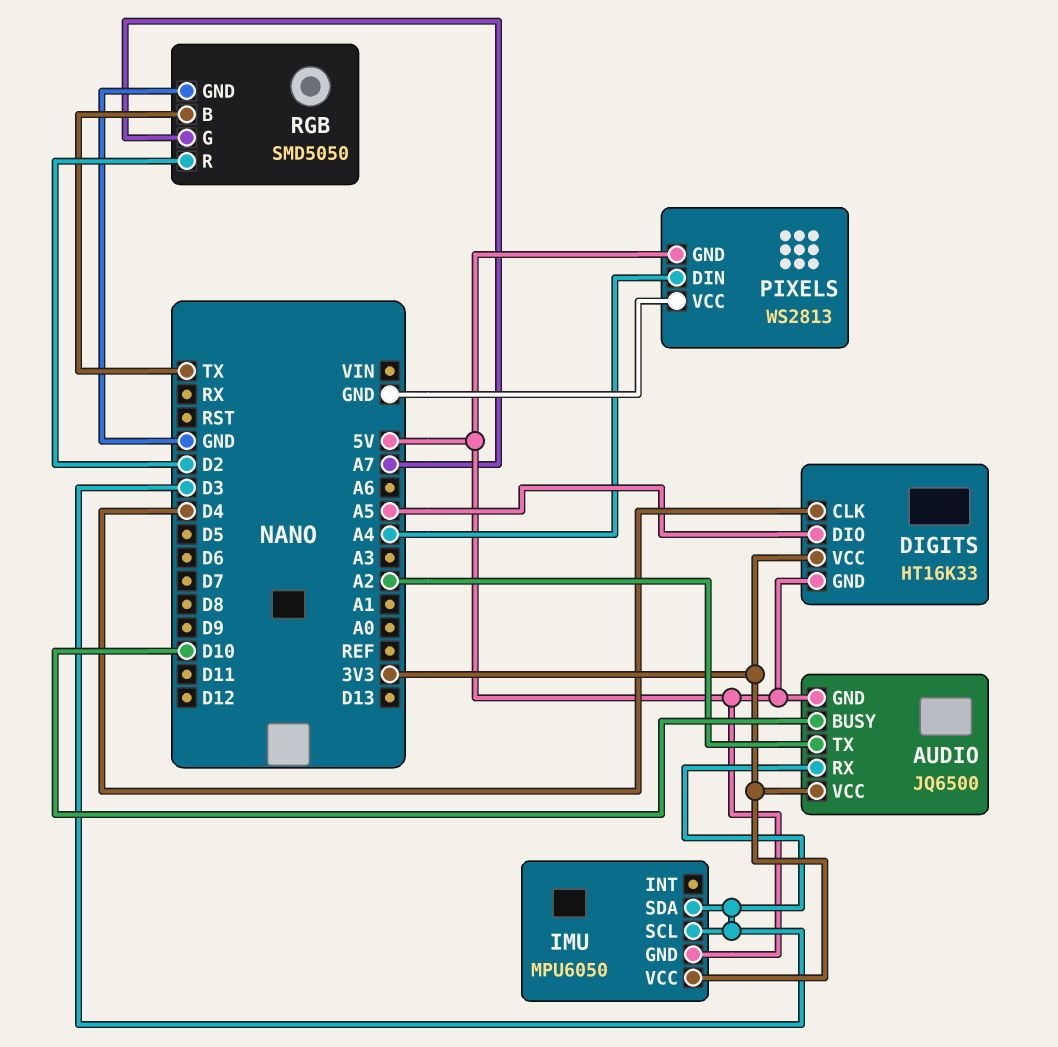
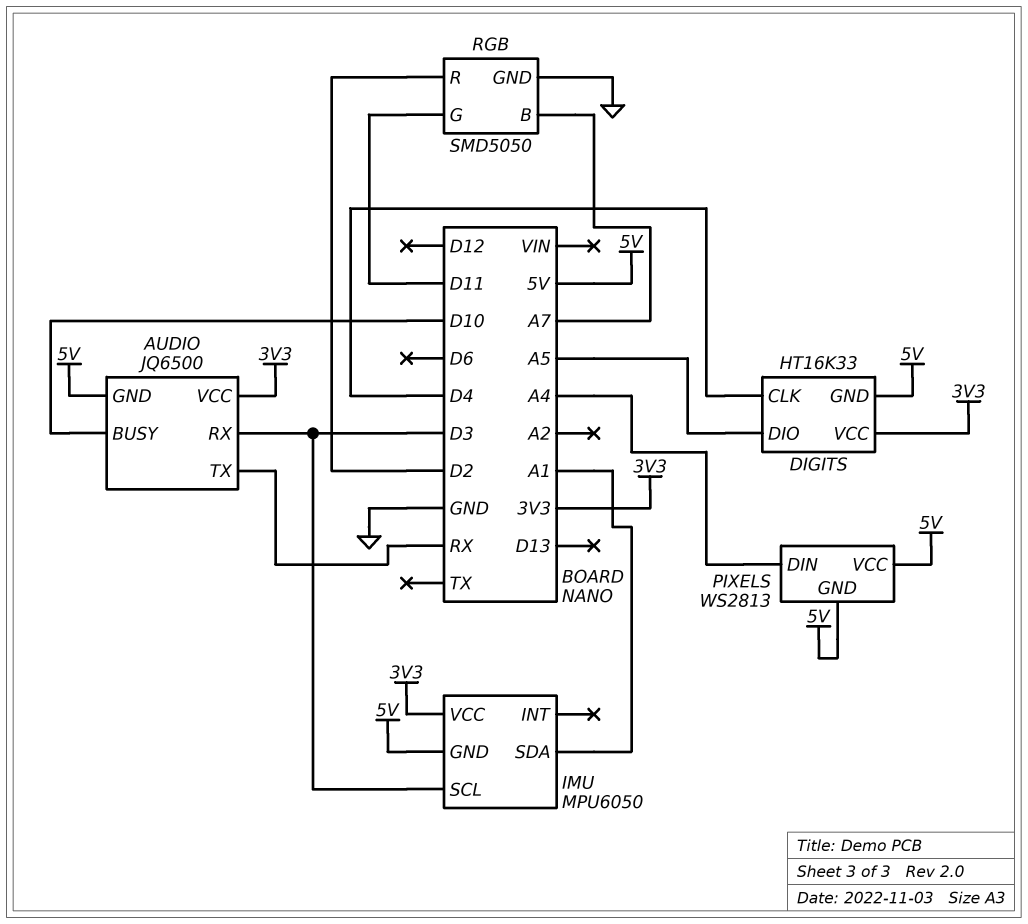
AUDIO pin TX: A2 -> RX
IMU pin SDA: D3 -> A1
PIXELS pin VCC: GND -> 5V
RGB pin B: TX -> A7
RGB pin G: A7 -> D11

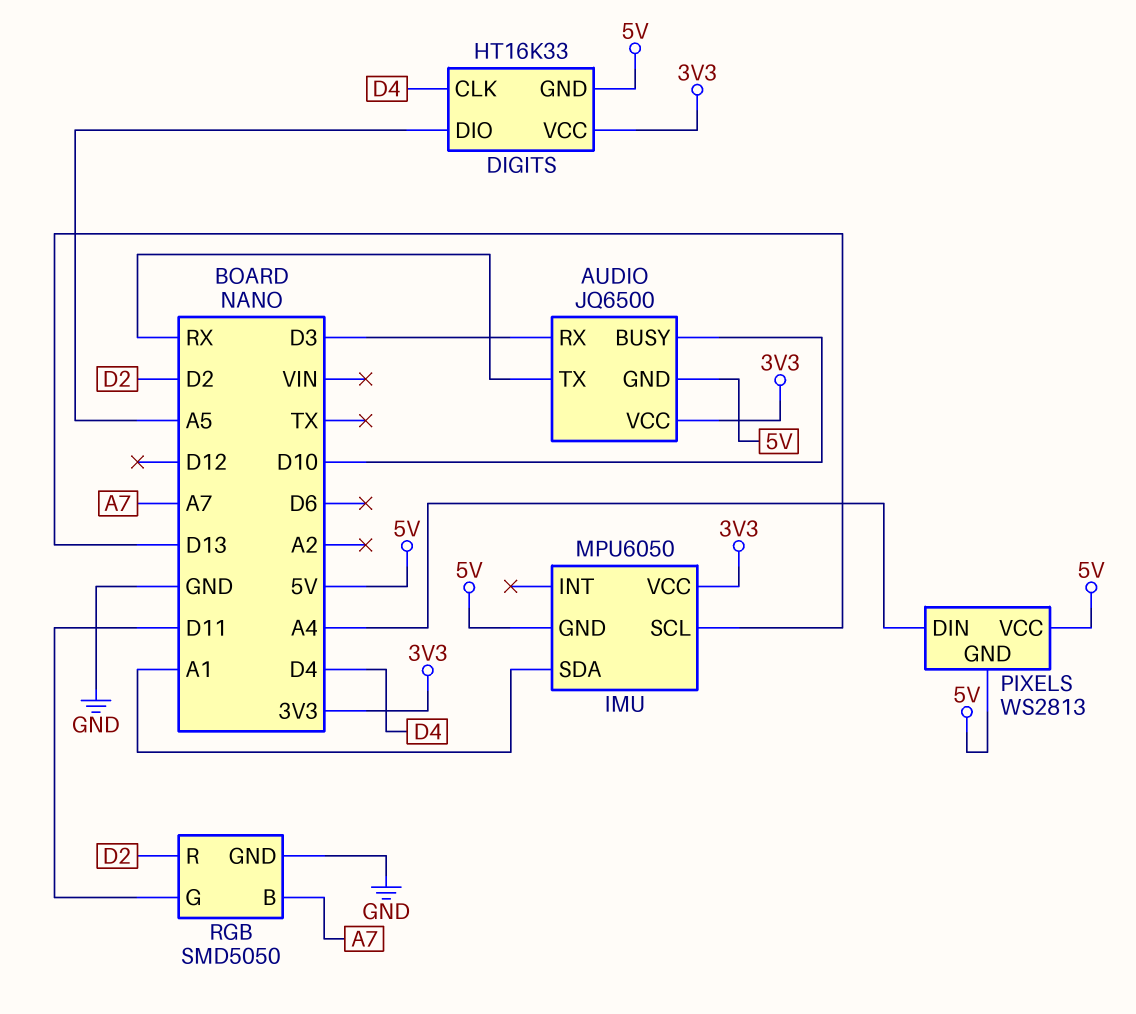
IMU pin SCL: D3 -> D13

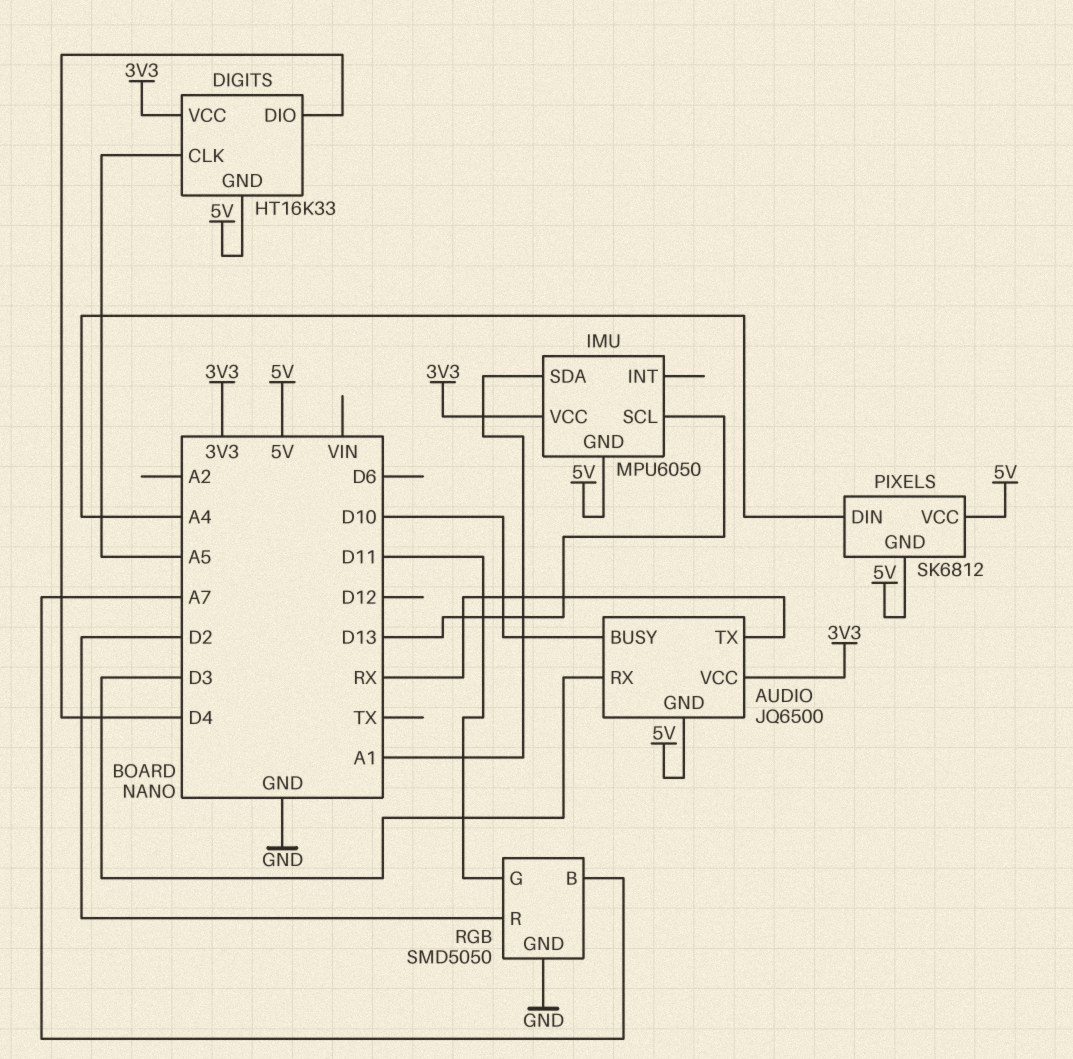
DIGITS pin CLK: D4 -> A5
DIGITS pin DIO: A5 -> D4
PIXELS: WS2813 -> SK6812

